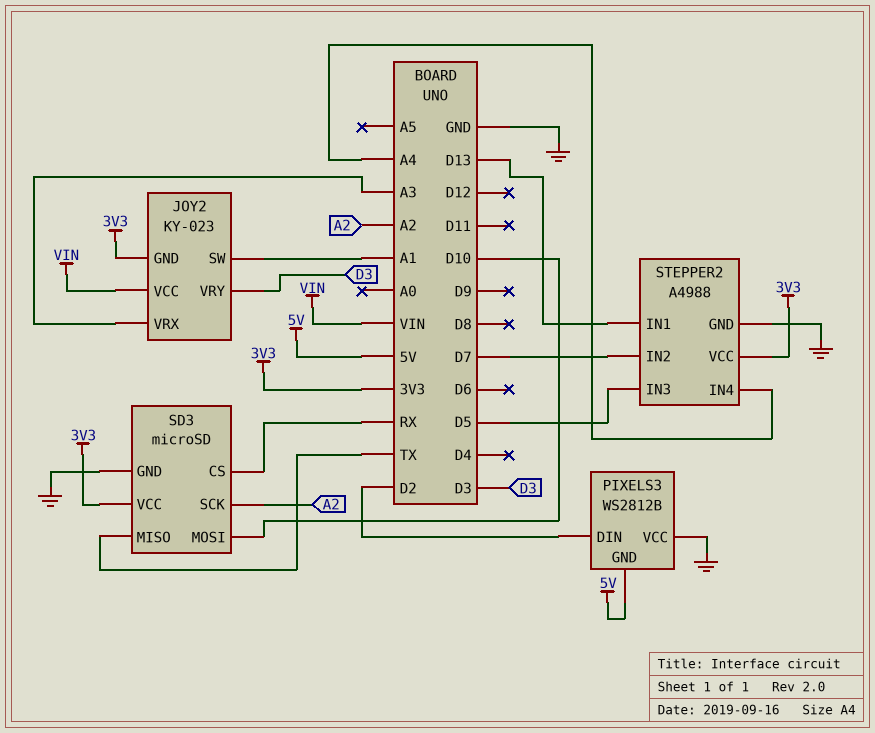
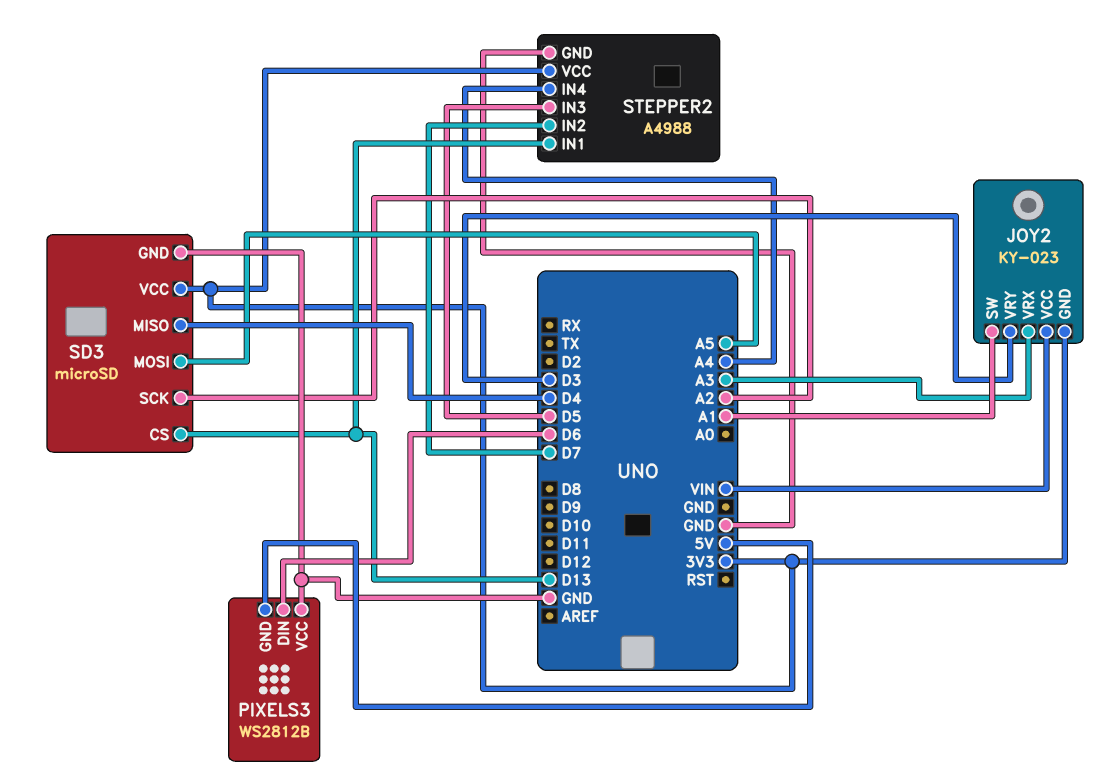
PIXELS3 pin DIN: D2 -> D6
SD3 pin CS: RX -> D13
SD3 pin MISO: TX -> D4
SD3 pin MOSI: D10 -> A5

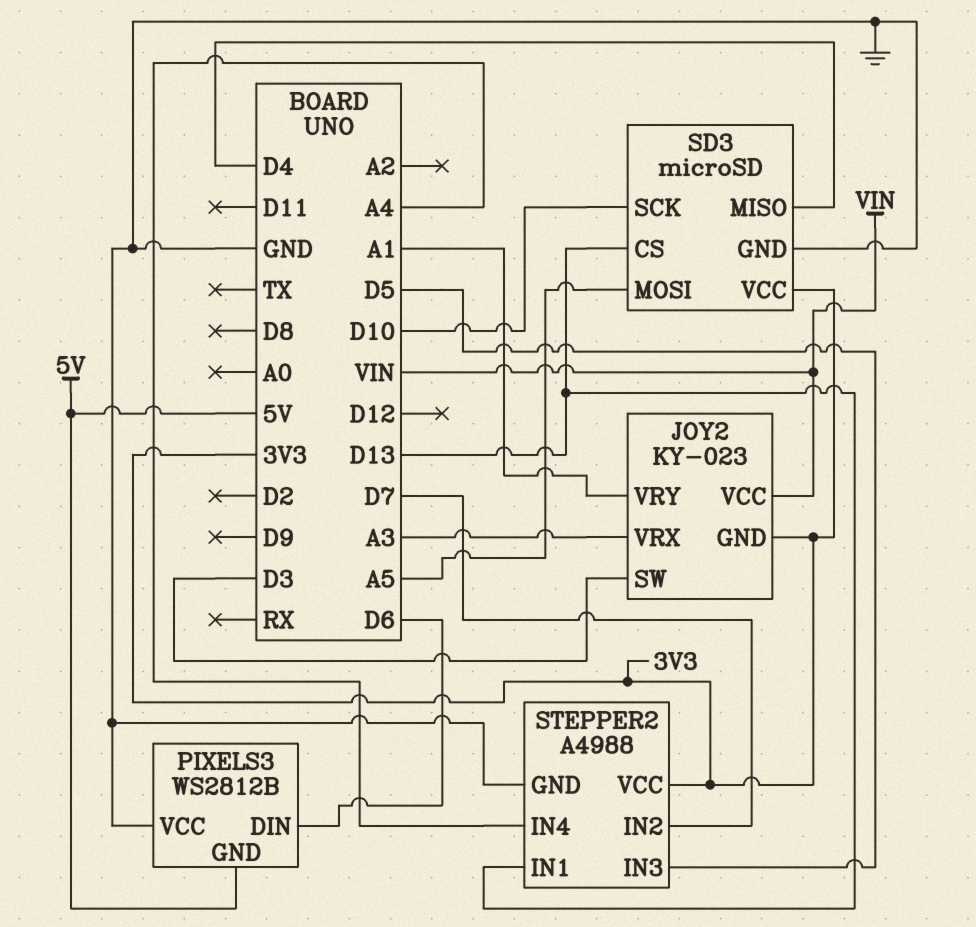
JOY2 pin SW: A1 -> D3
JOY2 pin VRY: D3 -> A1
SD3 pin SCK: A2 -> D10

